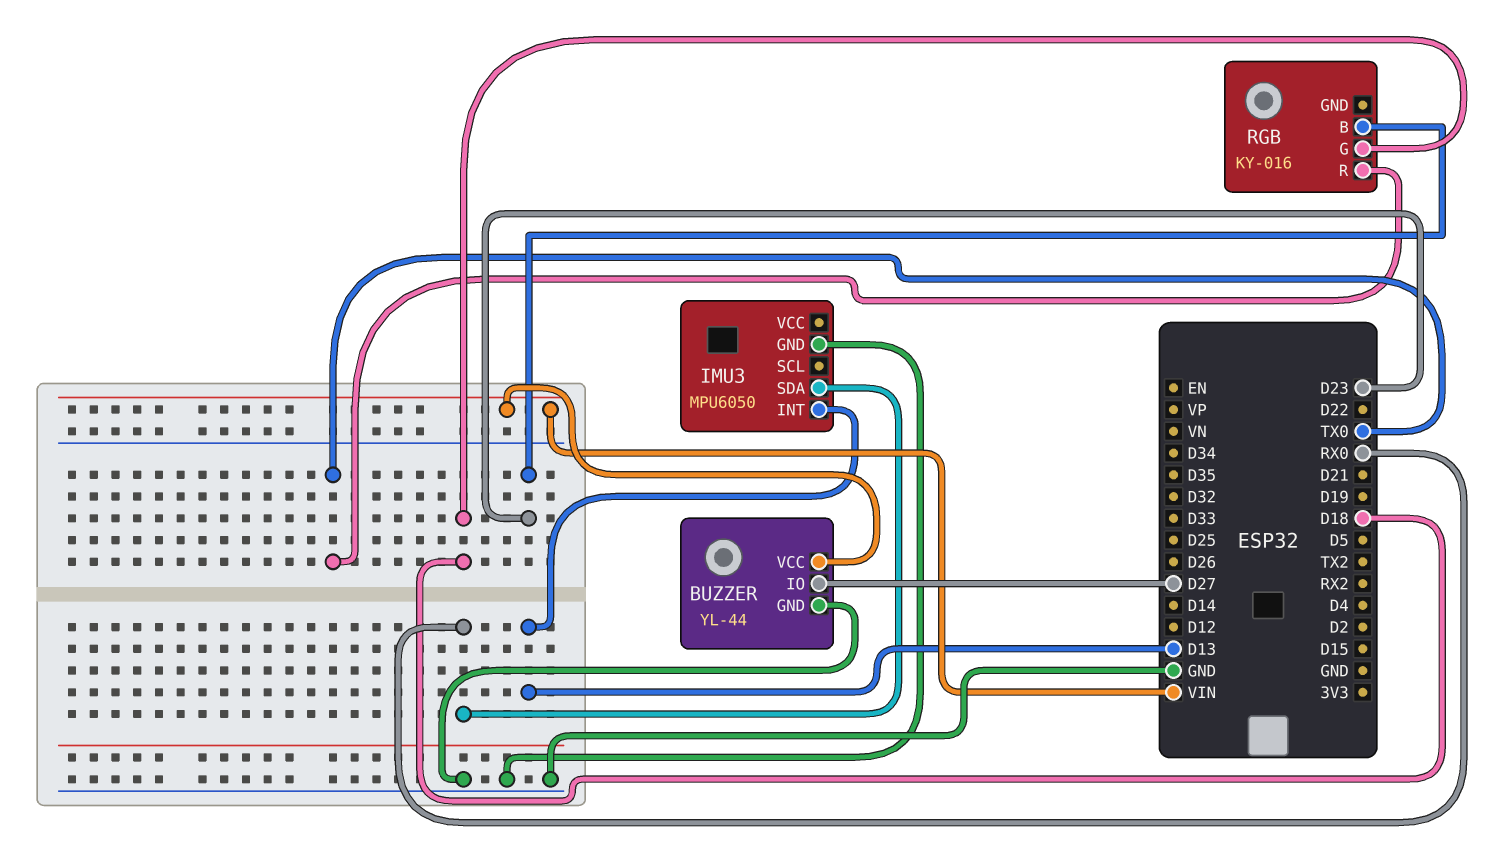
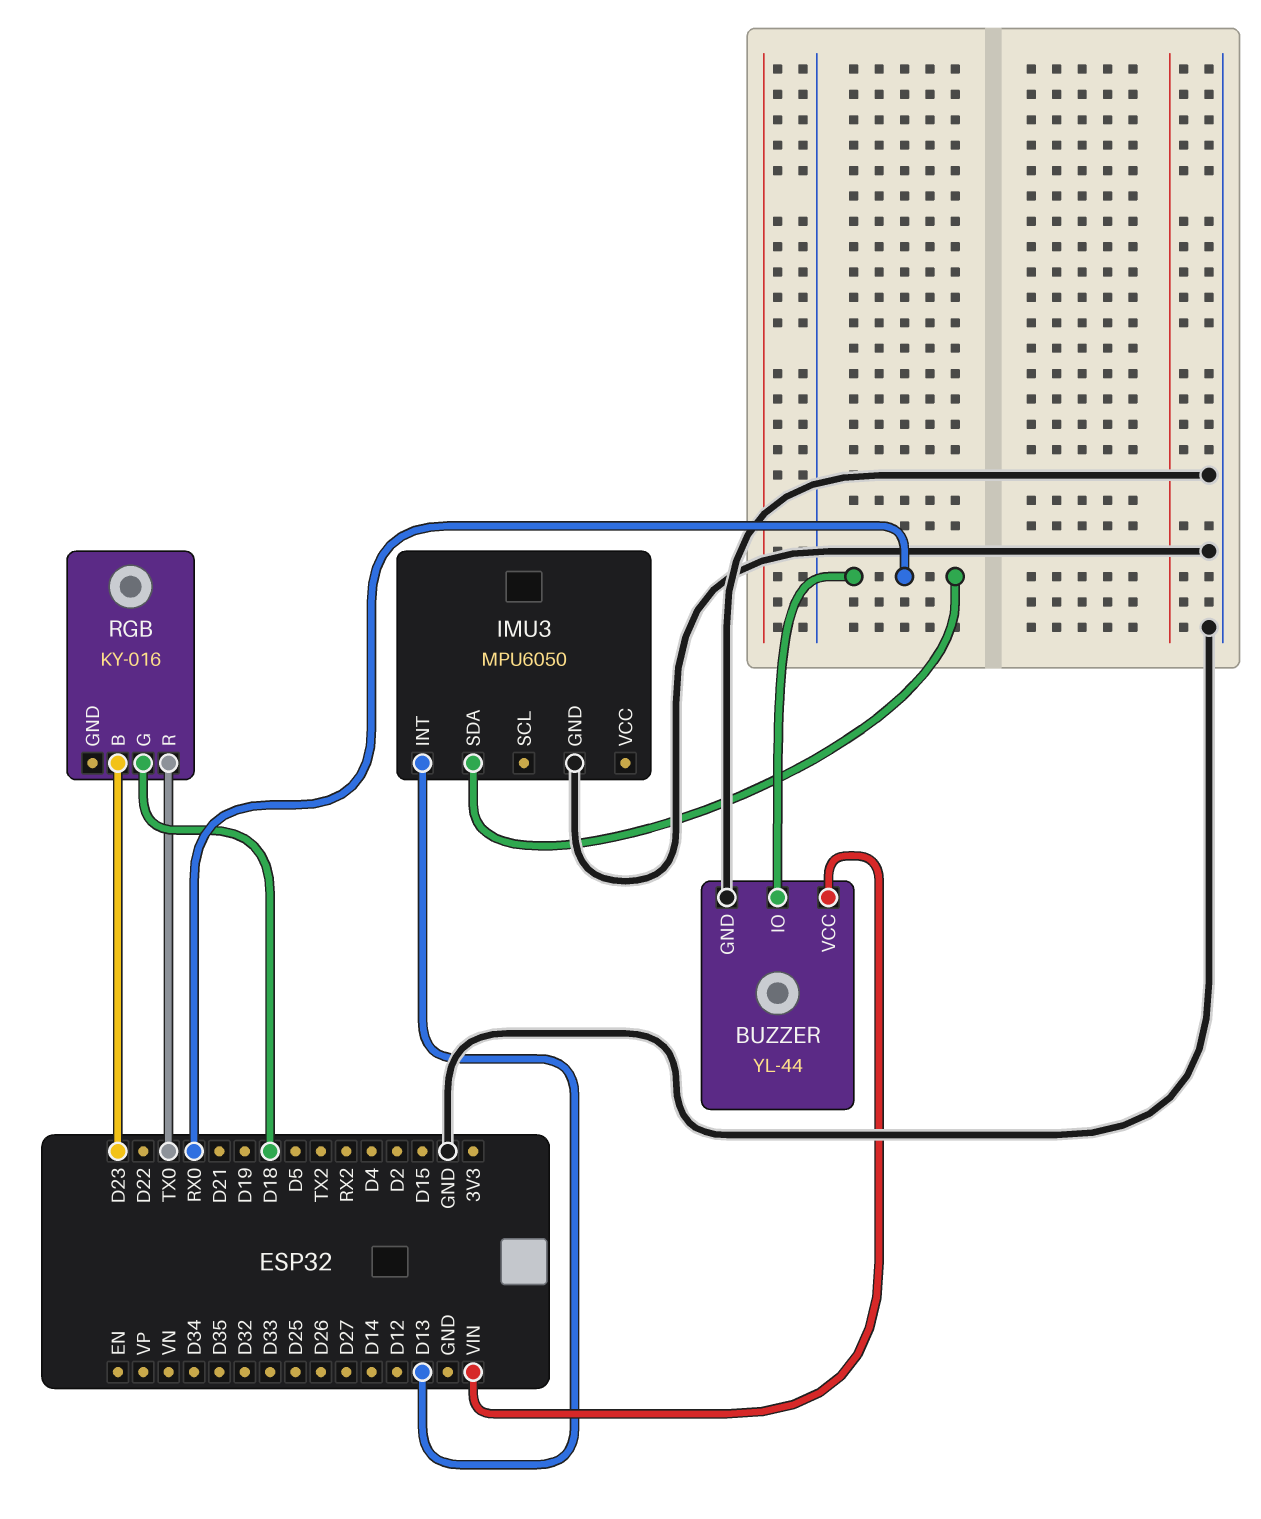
BUZZER pin IO: D27 -> RX0

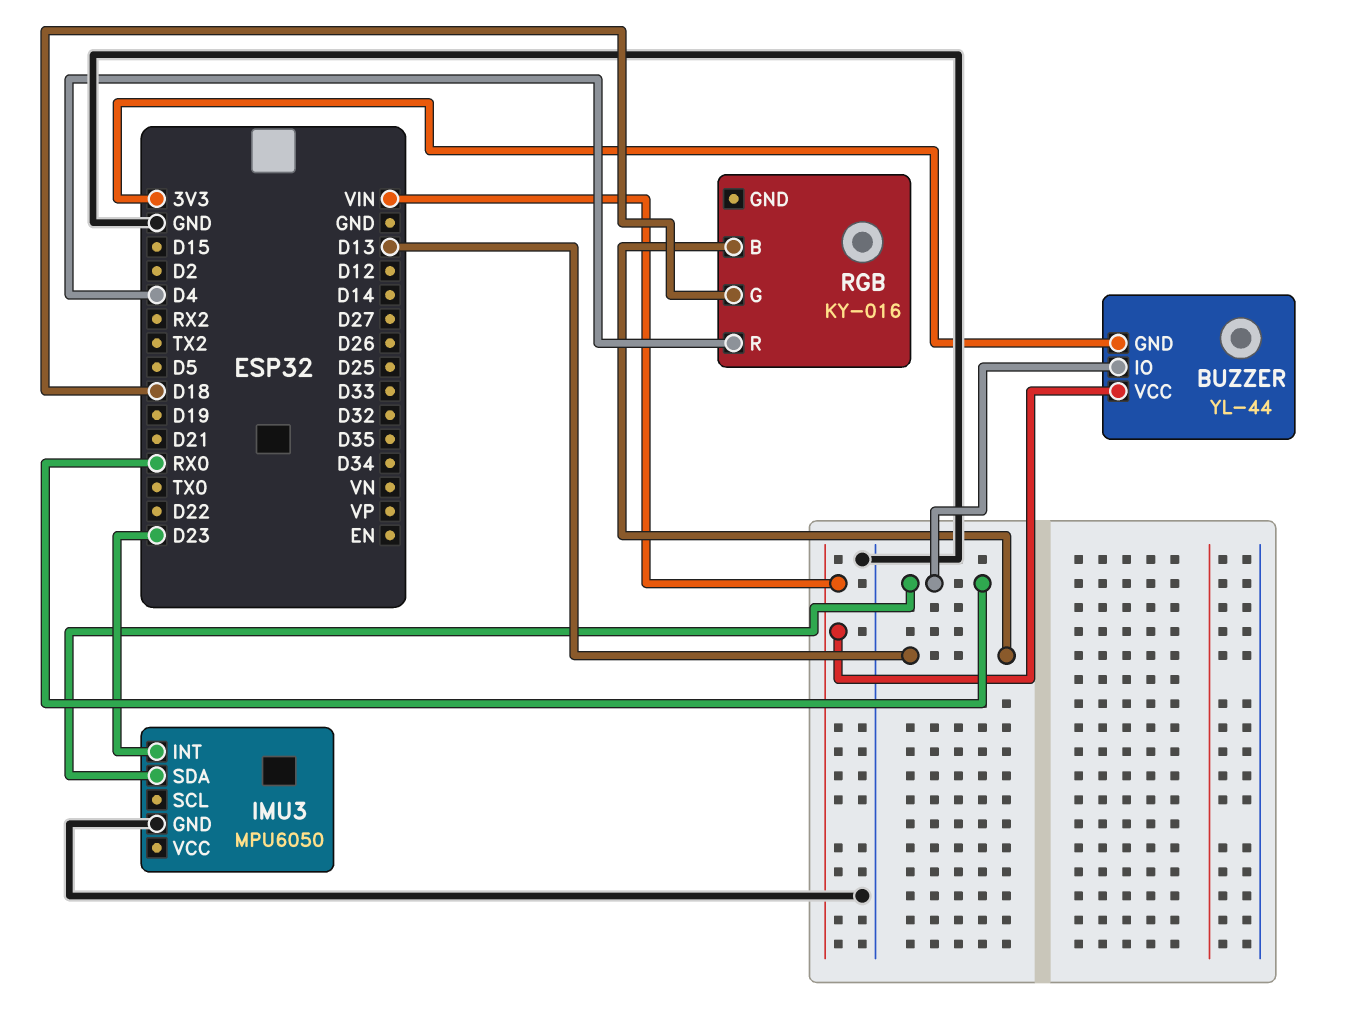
BUZZER pin GND: GND -> 3V3
IMU3 pin INT: D13 -> D23
RGB pin B: D23 -> D13
RGB pin R: TX0 -> D4

